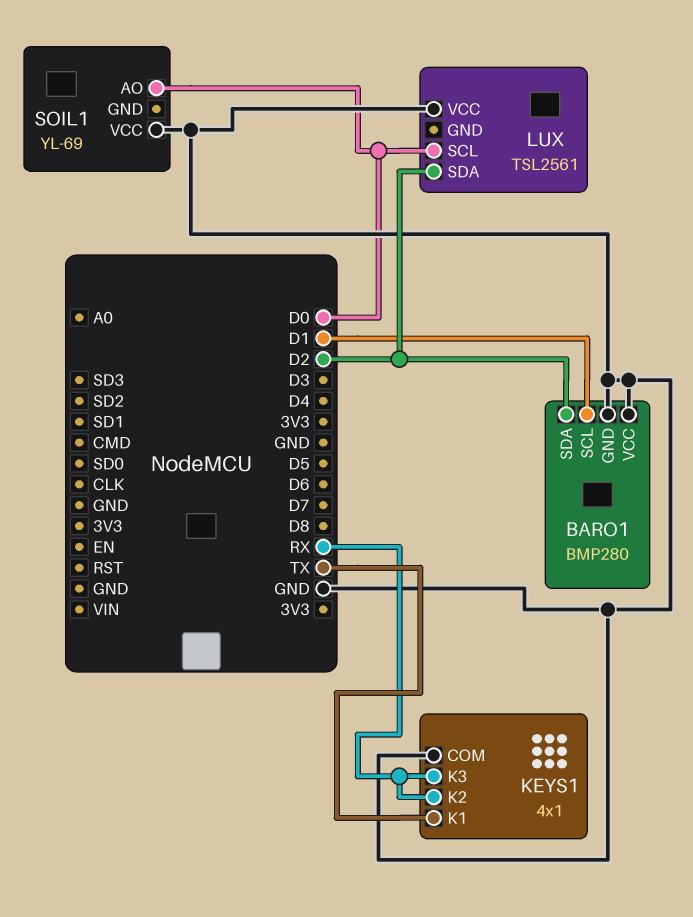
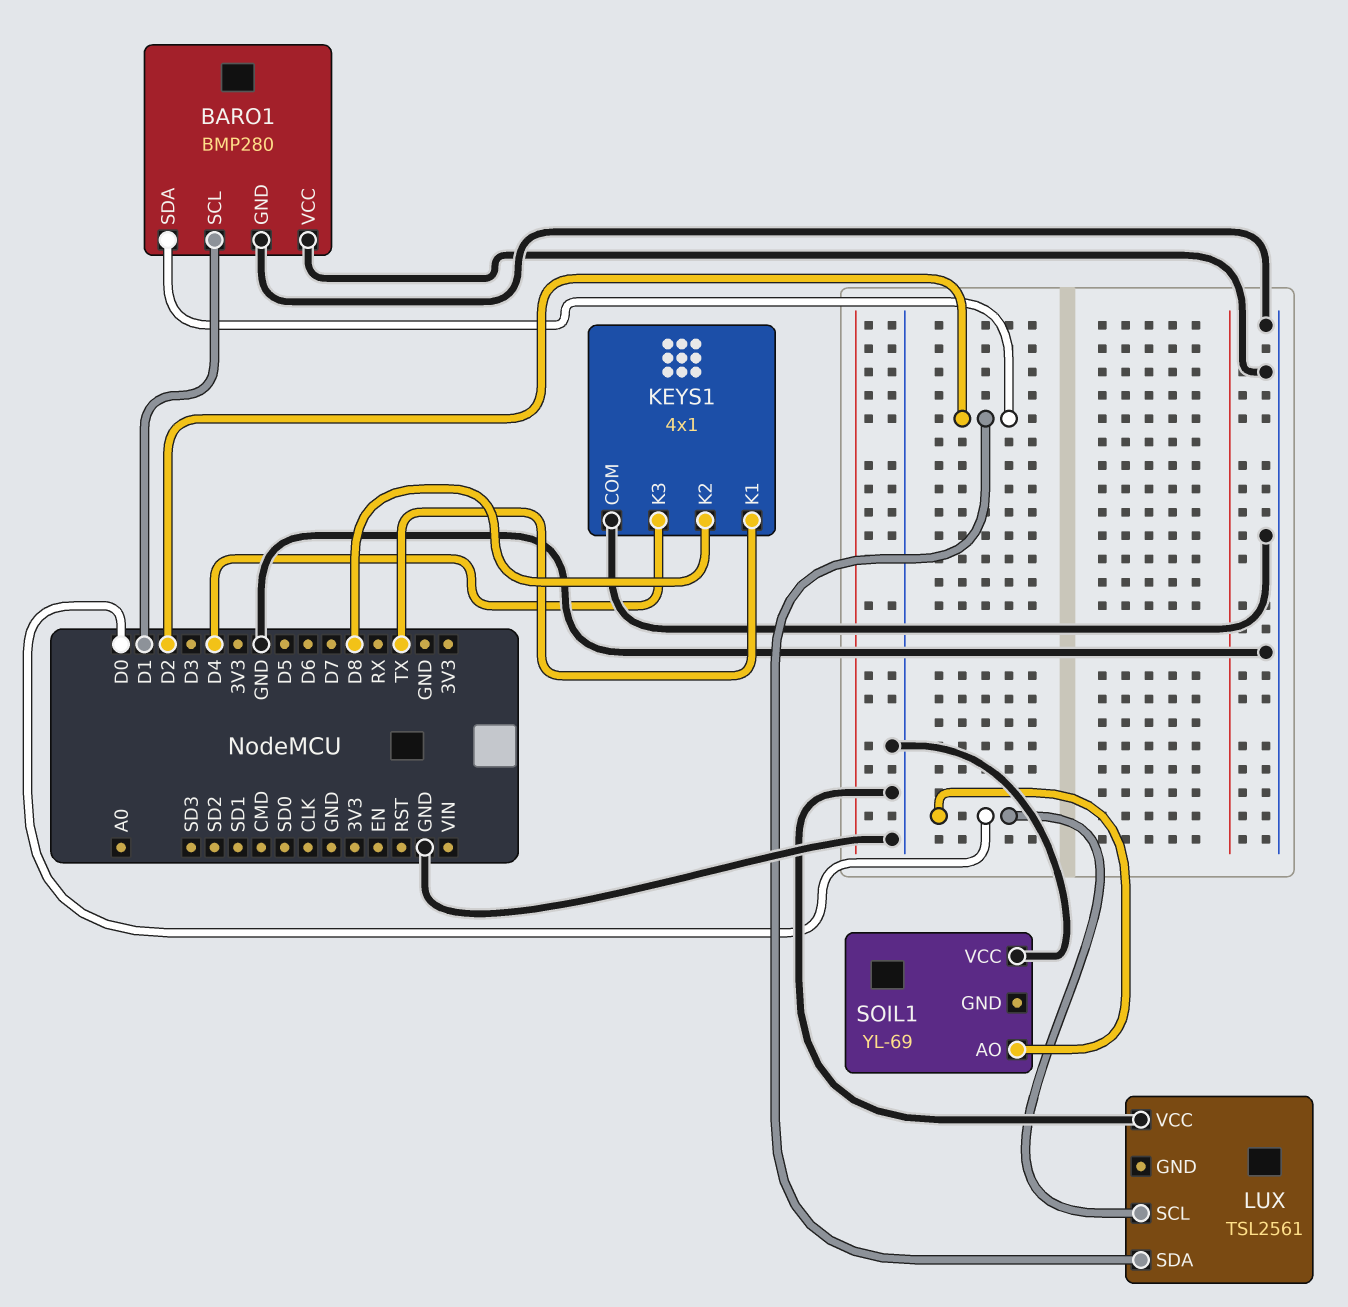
KEYS1 pin K2: RX -> D8
KEYS1 pin K3: RX -> D4

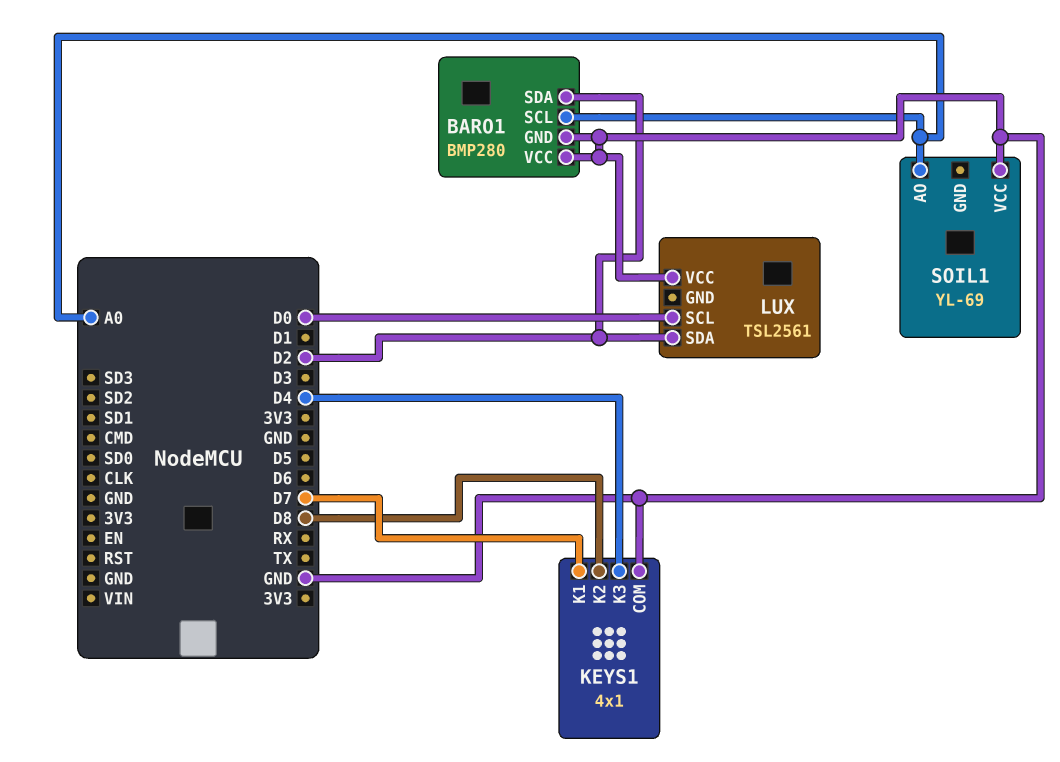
BARO1 pin SCL: D1 -> A0
KEYS1 pin K1: TX -> D7
SOIL1 pin AO: D0 -> A0

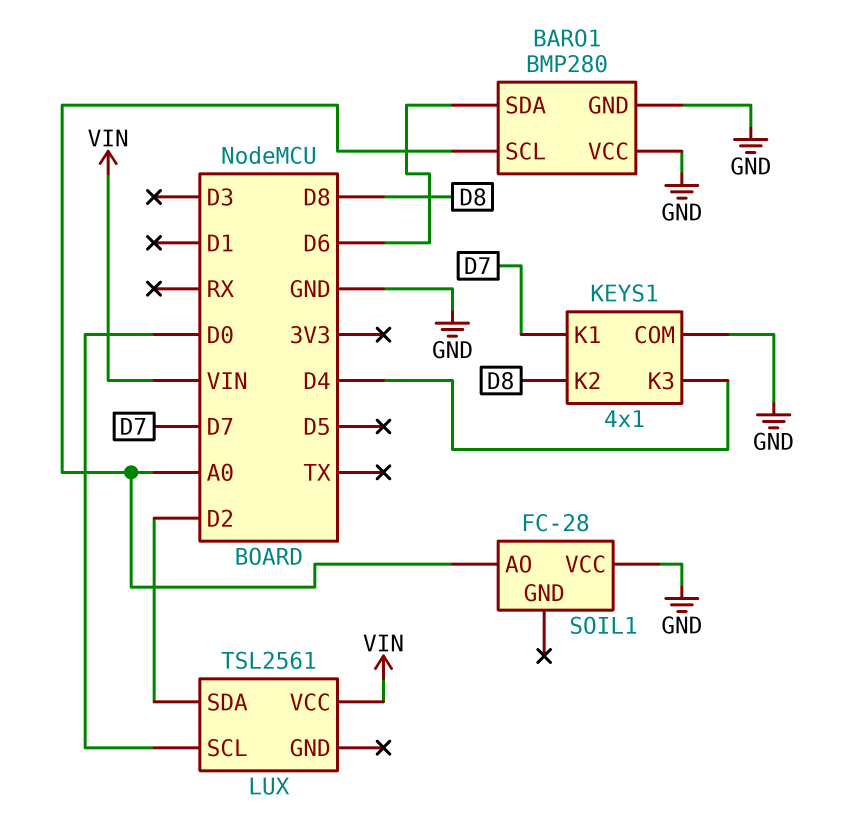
BARO1 pin SDA: D2 -> D6
LUX pin VCC: GND -> VIN
SOIL1: YL-69 -> FC-28

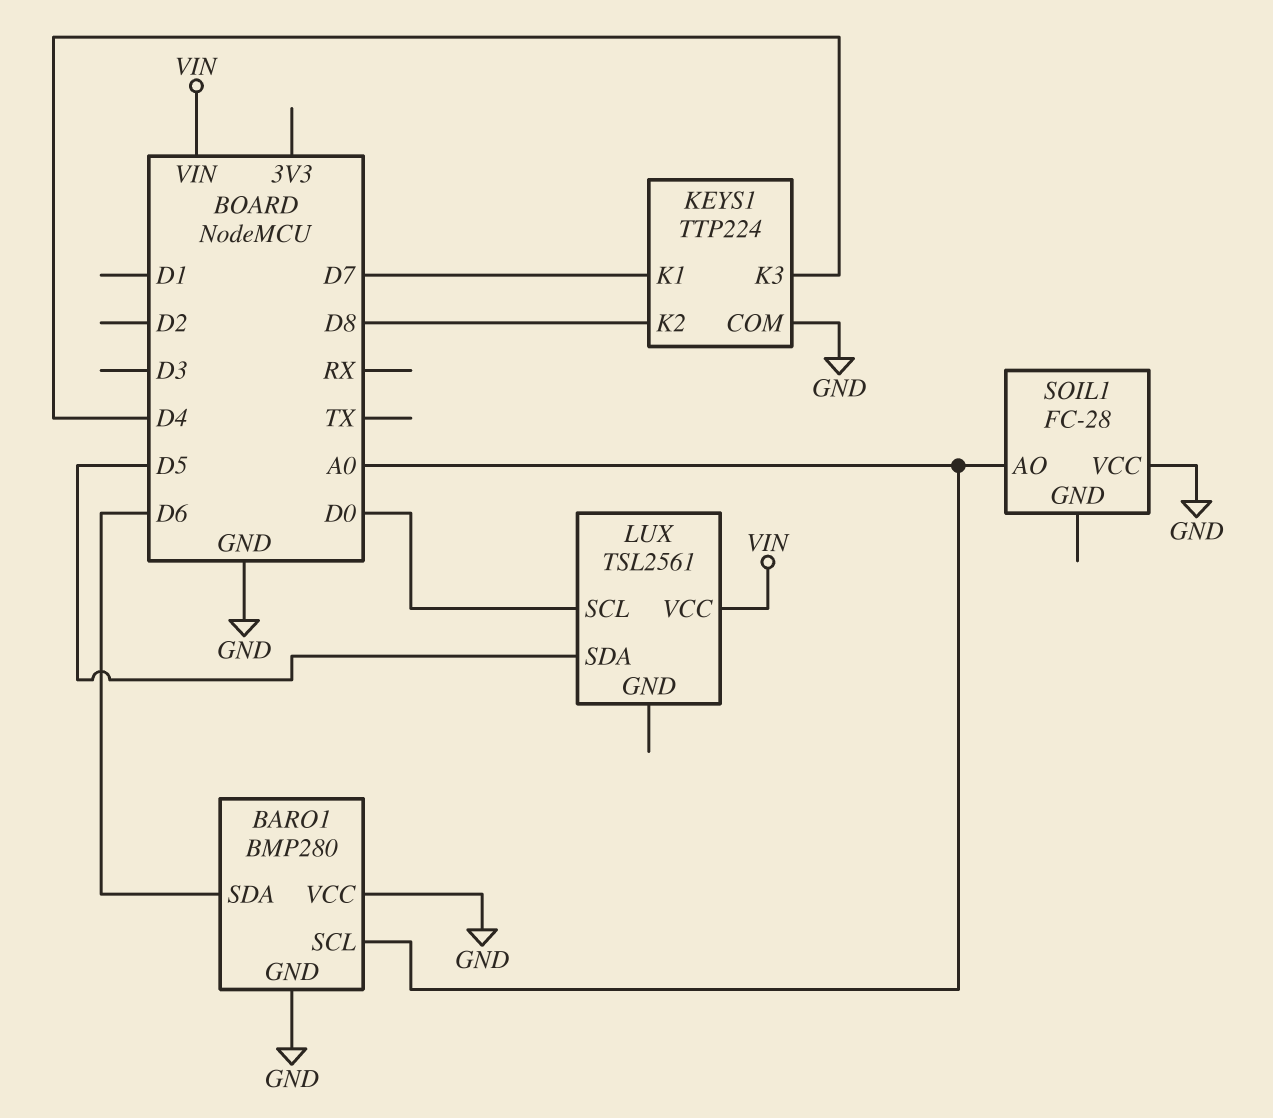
KEYS1: 4x1 -> TTP224
LUX pin SDA: D2 -> D5

